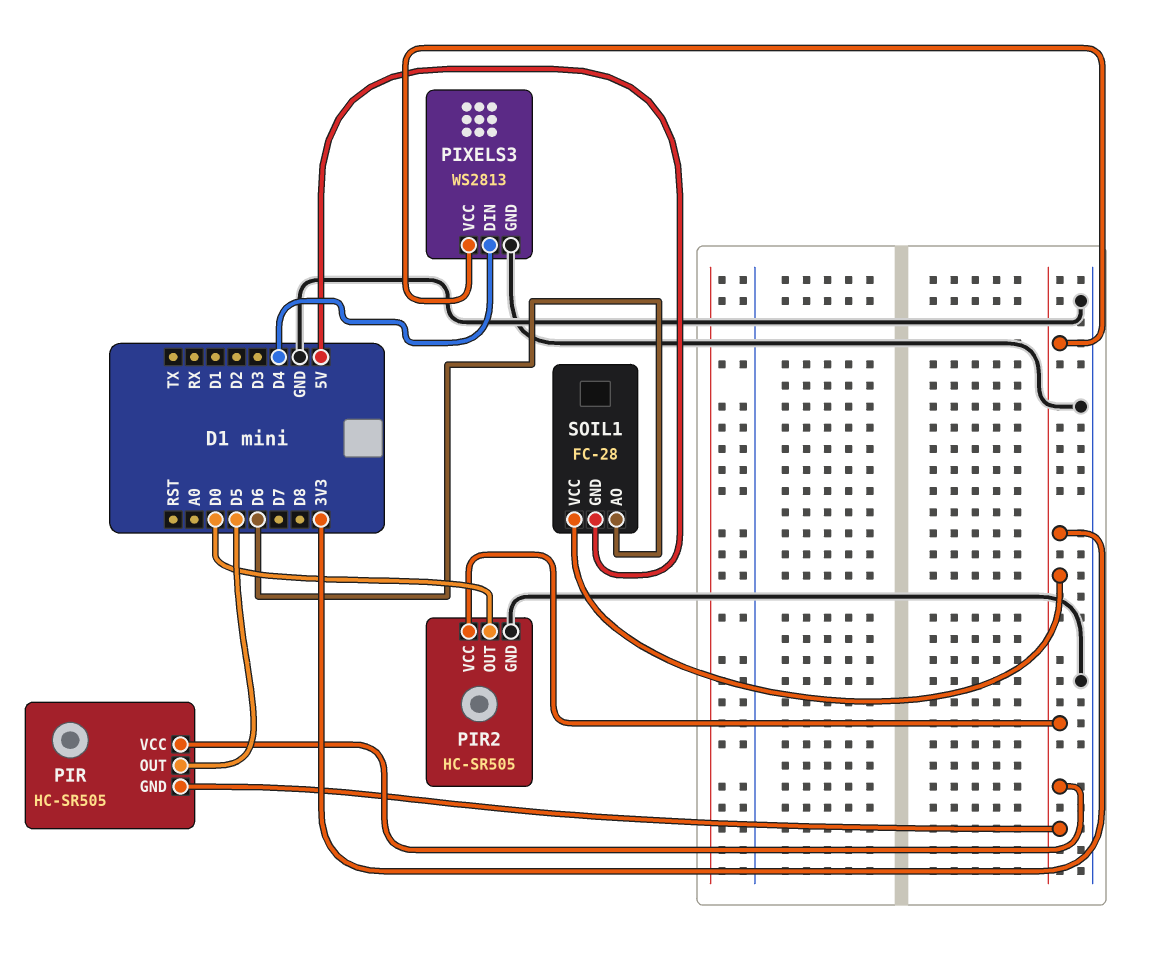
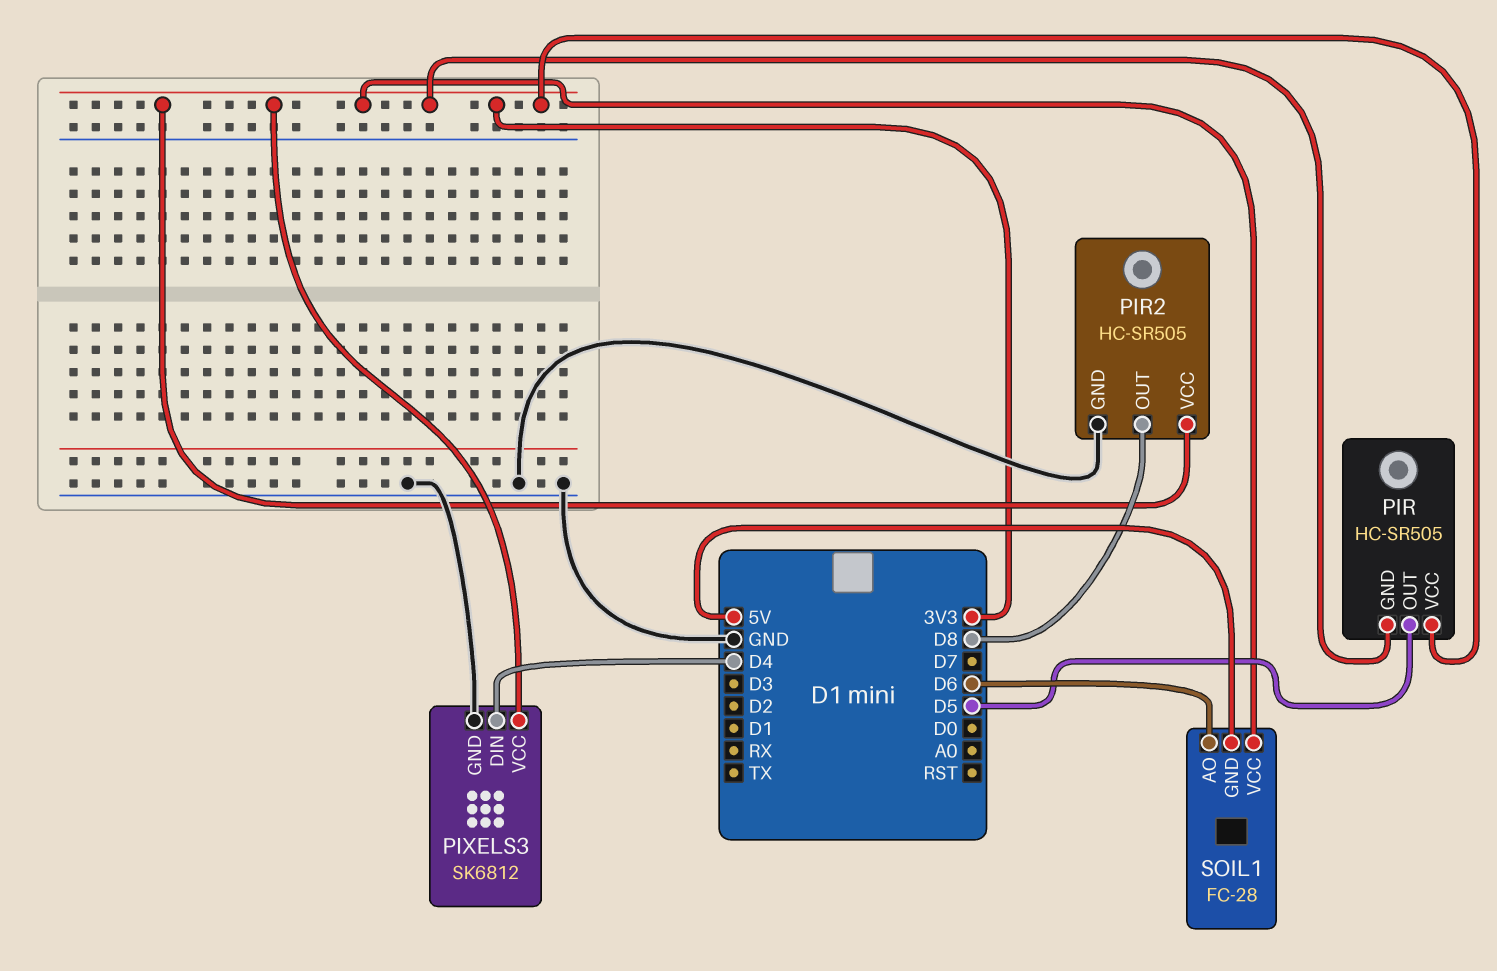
PIR2 pin OUT: D0 -> D8
PIXELS3: WS2813 -> SK6812

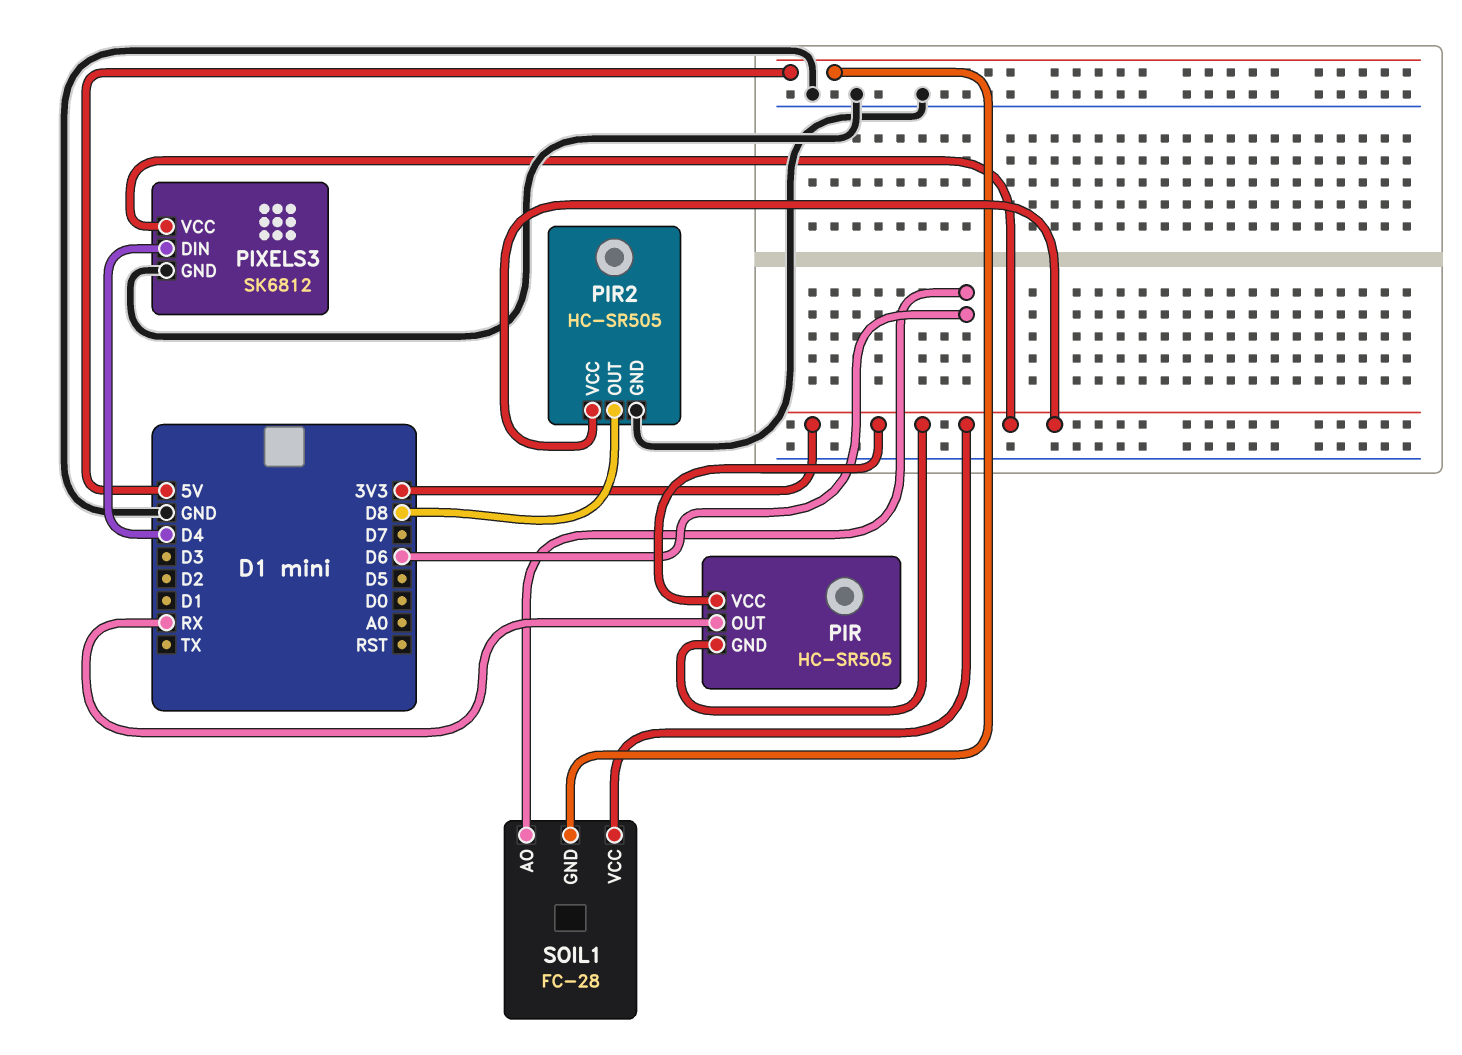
PIR pin OUT: D5 -> RX

